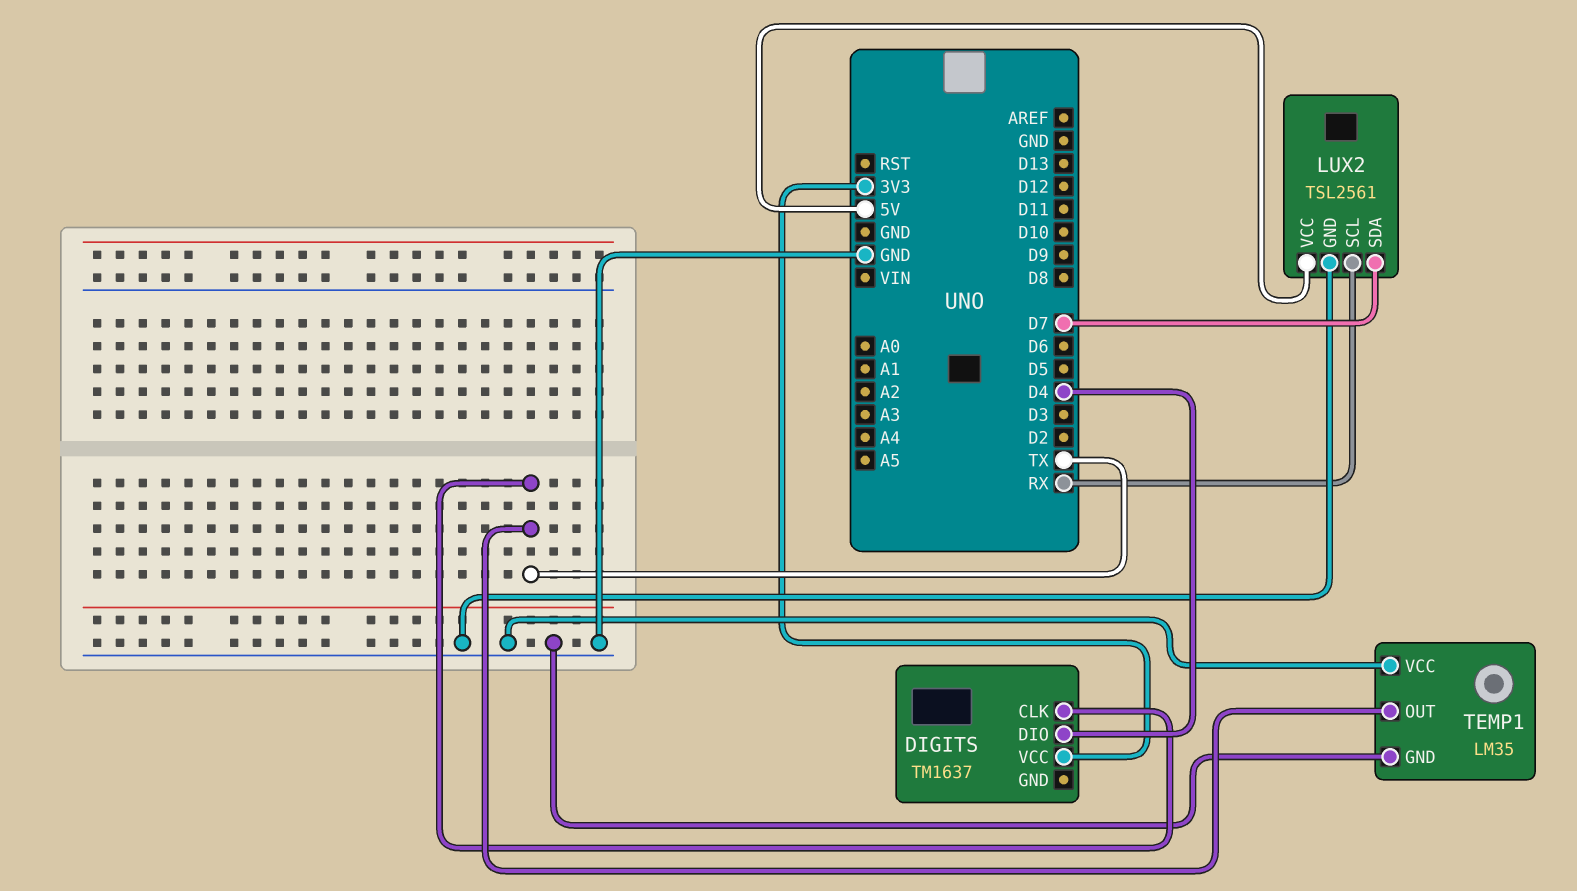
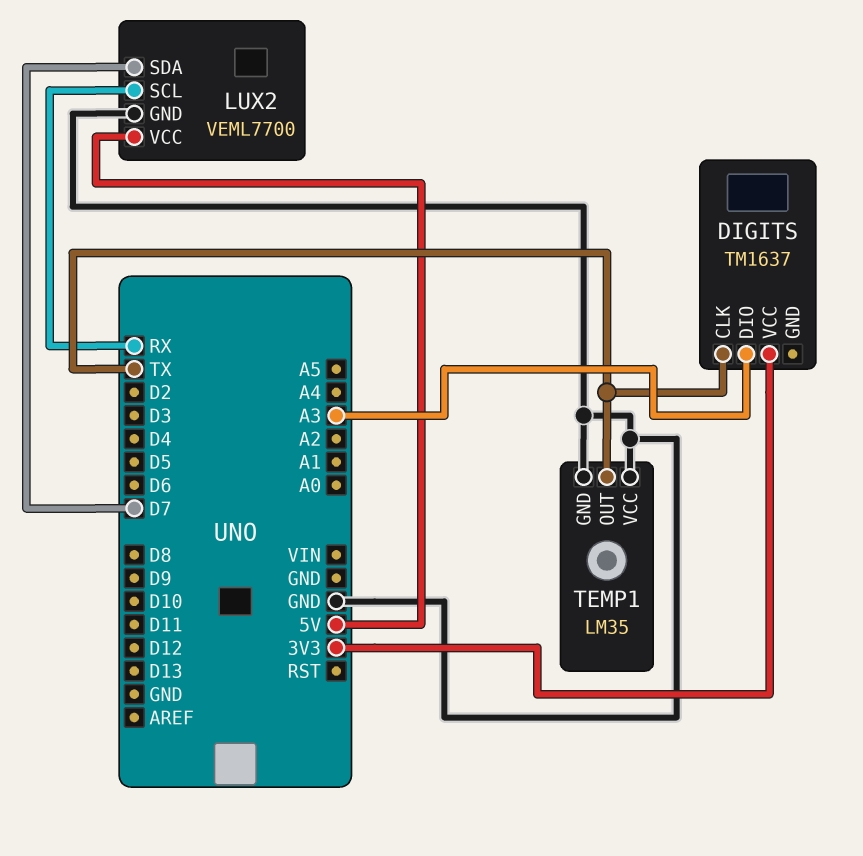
DIGITS pin DIO: D4 -> A3
LUX2: TSL2561 -> VEML7700

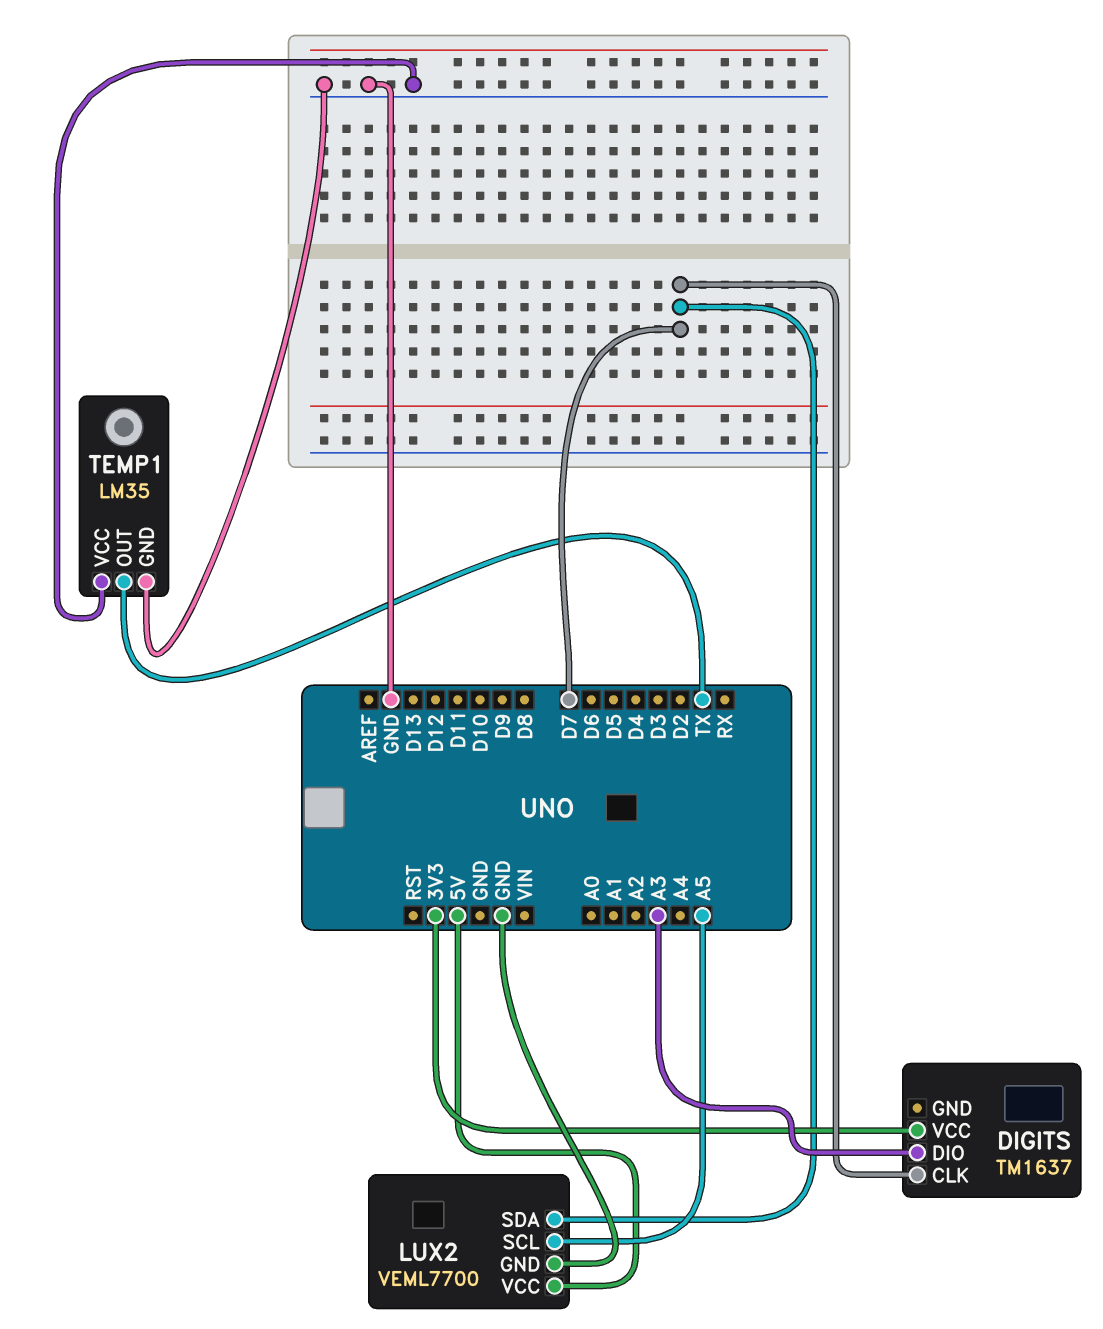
DIGITS pin CLK: TX -> D7
LUX2 pin SCL: RX -> A5

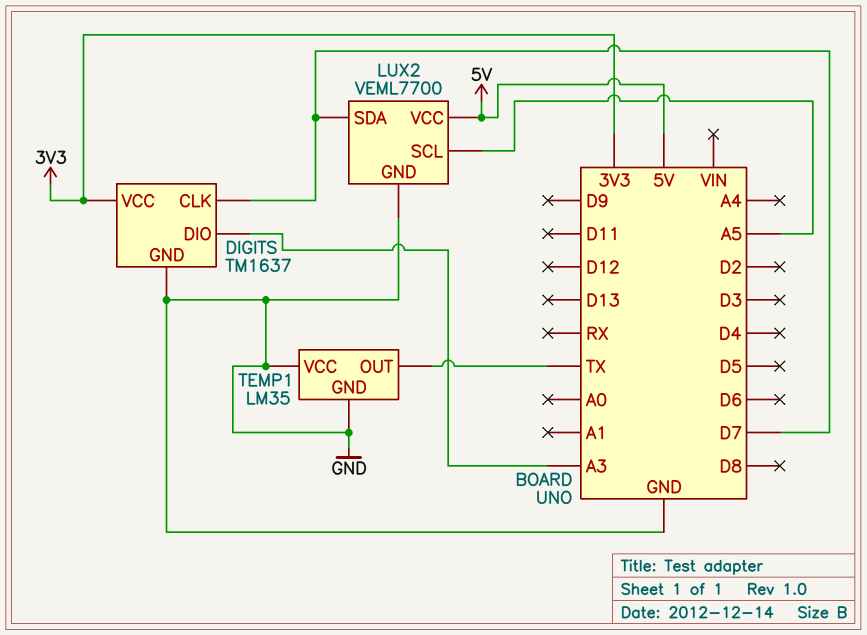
DIGITS pin GND: none -> GND

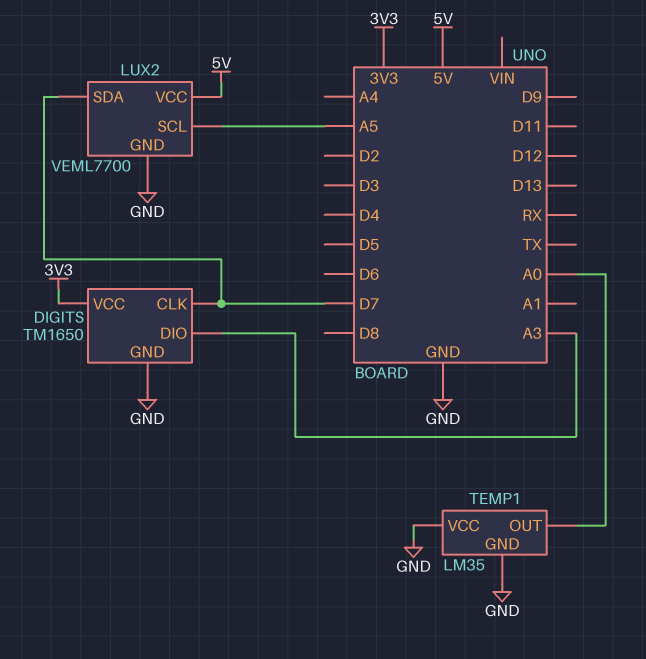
DIGITS: TM1637 -> TM1650
TEMP1 pin OUT: TX -> A0

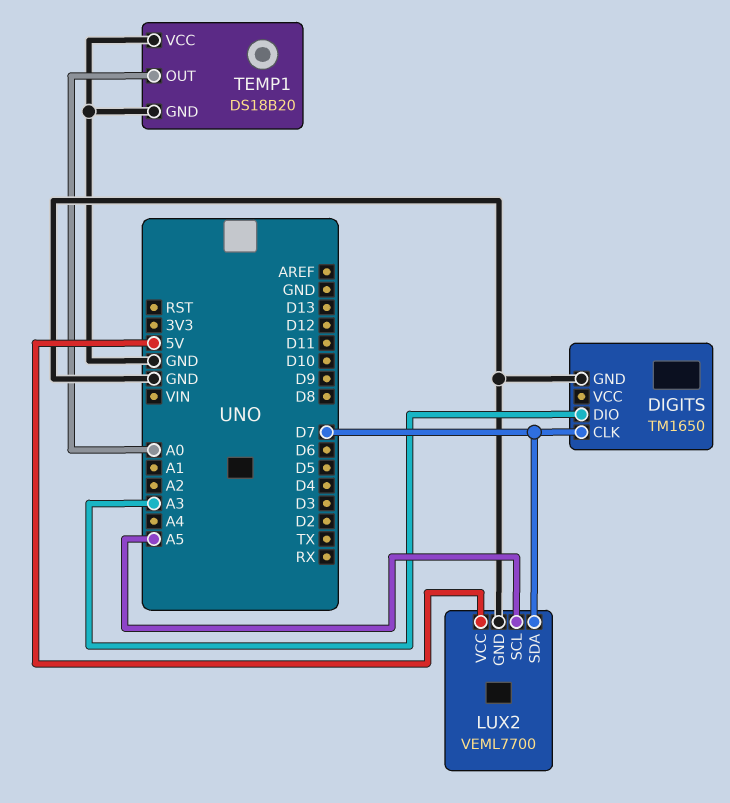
DIGITS pin VCC: 3V3 -> none
TEMP1: LM35 -> DS18B20

